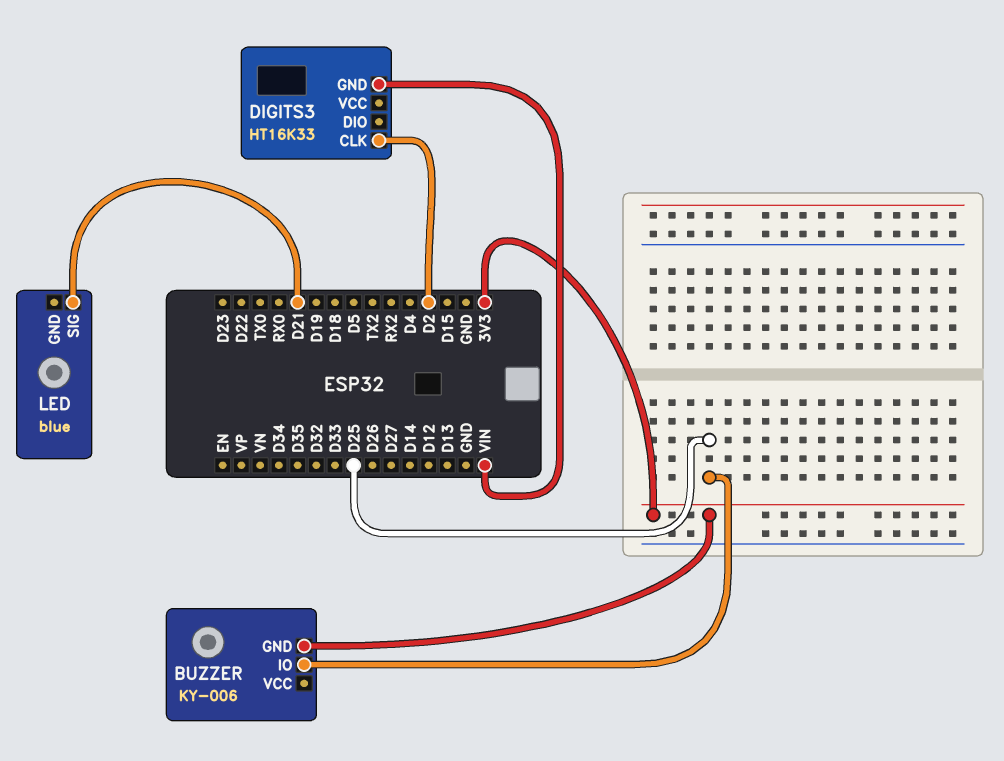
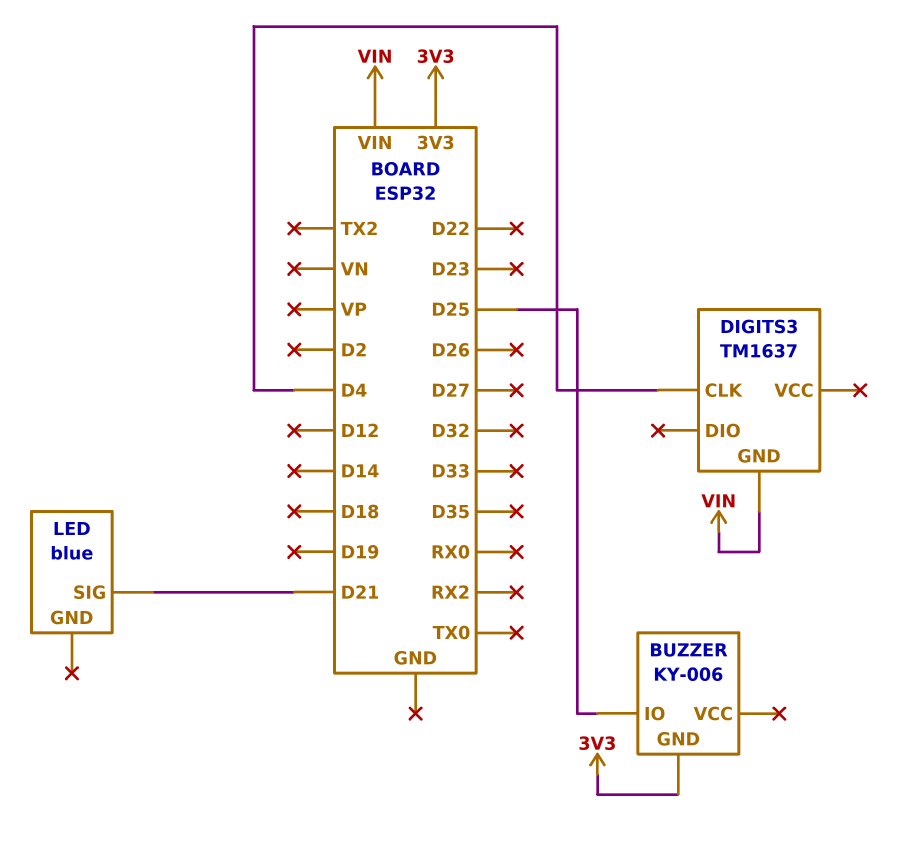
DIGITS3: HT16K33 -> TM1637
DIGITS3 pin CLK: D2 -> D4

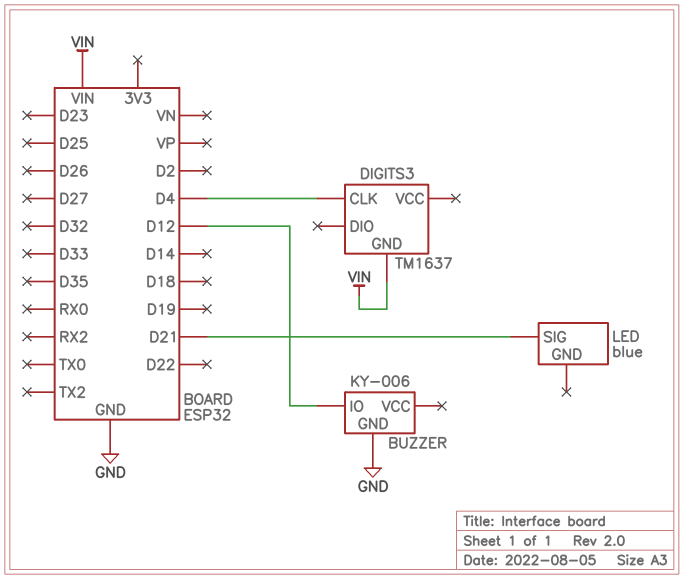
BUZZER pin GND: 3V3 -> GND
BUZZER pin IO: D25 -> D12

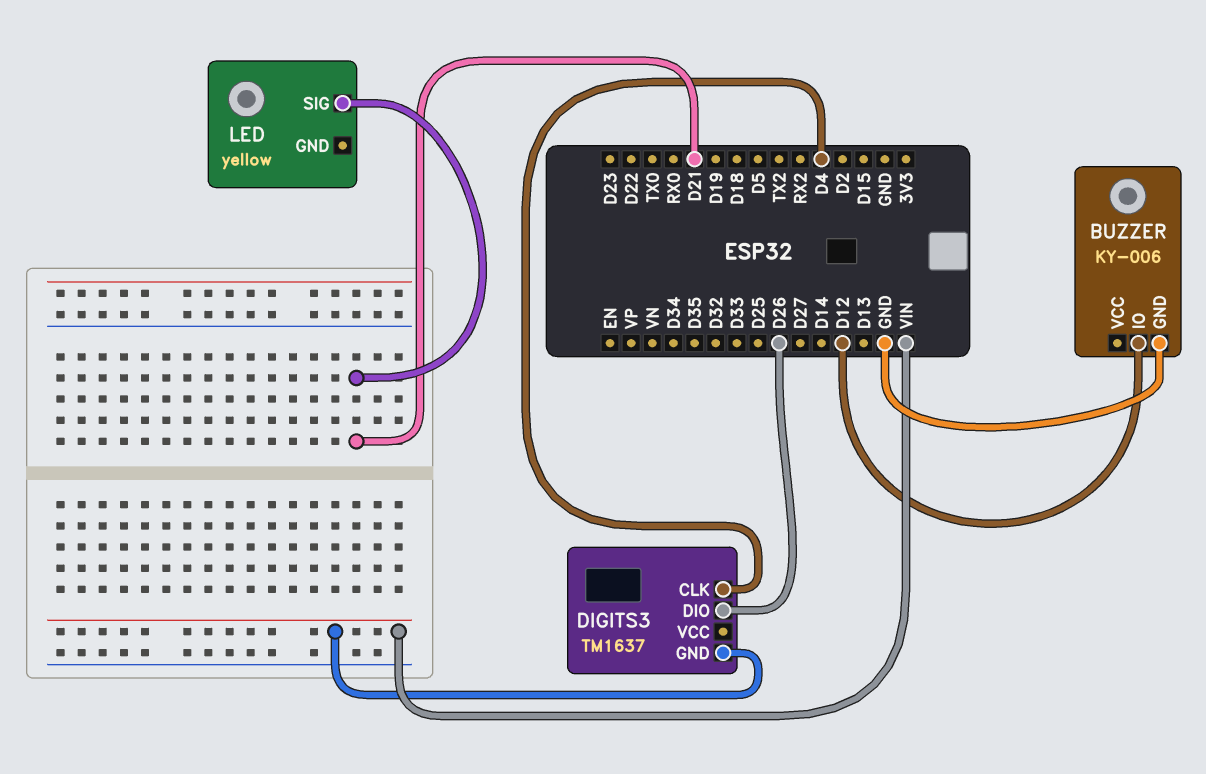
DIGITS3 pin DIO: none -> D26
LED: blue -> yellow

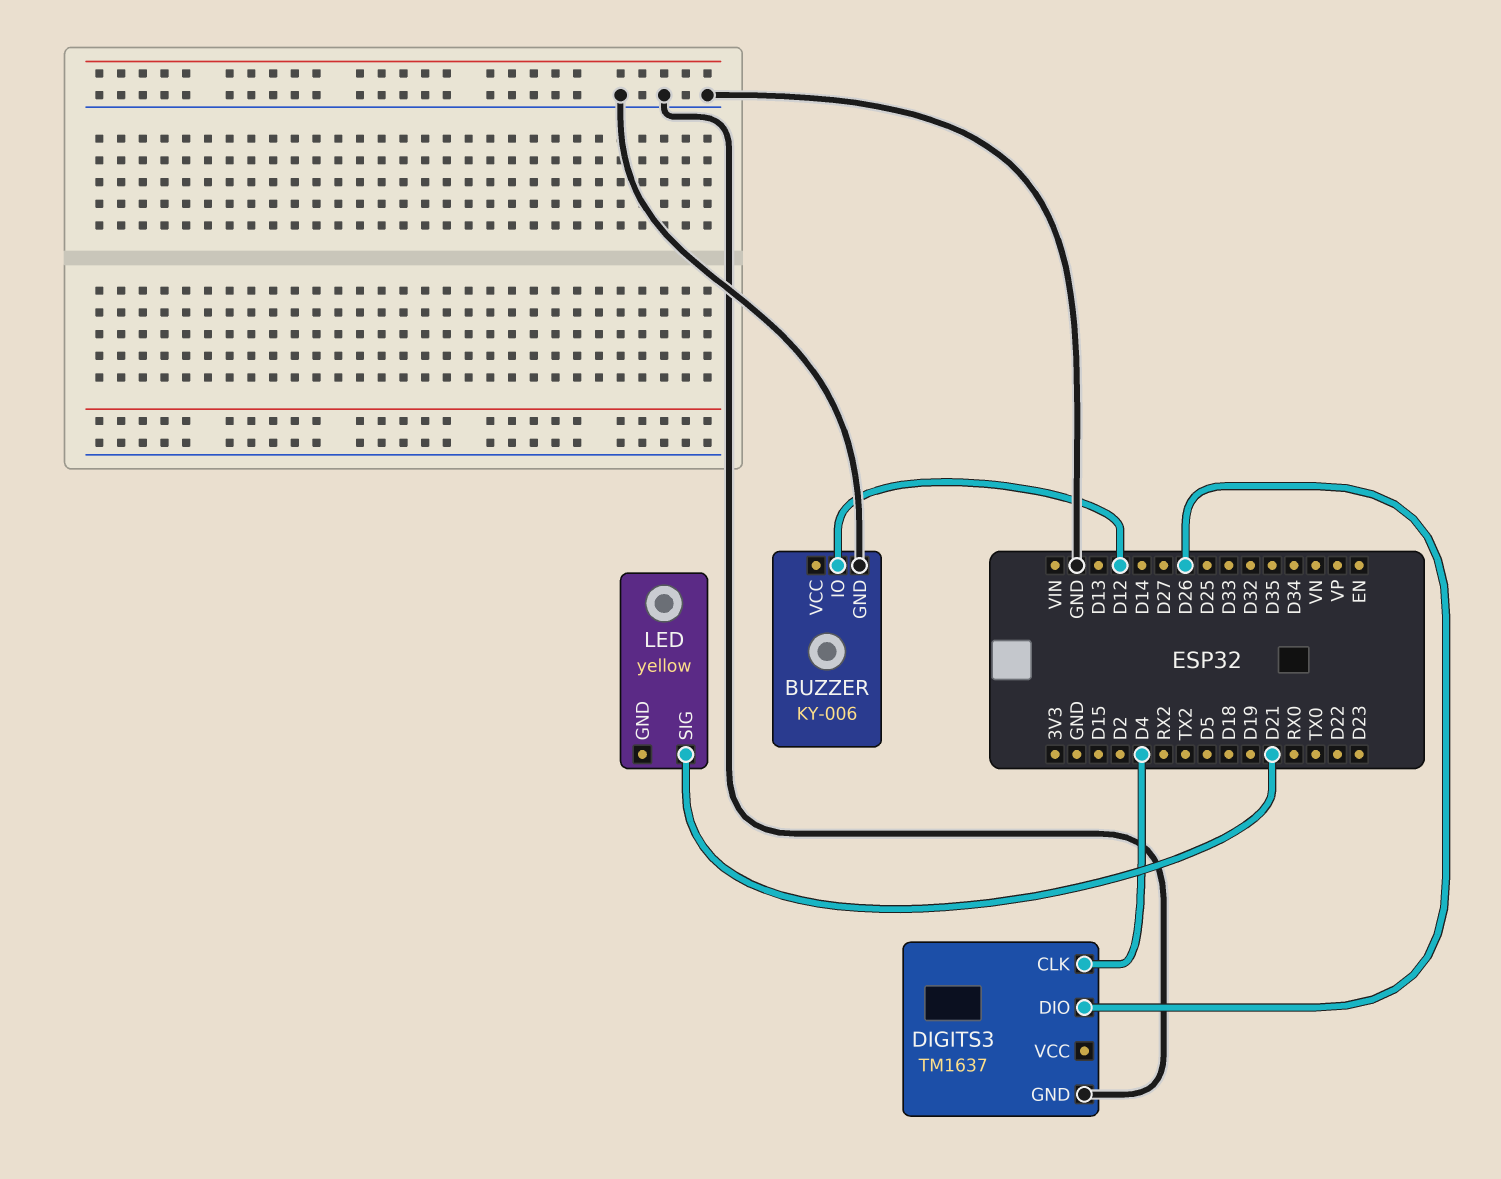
DIGITS3 pin GND: VIN -> GND

